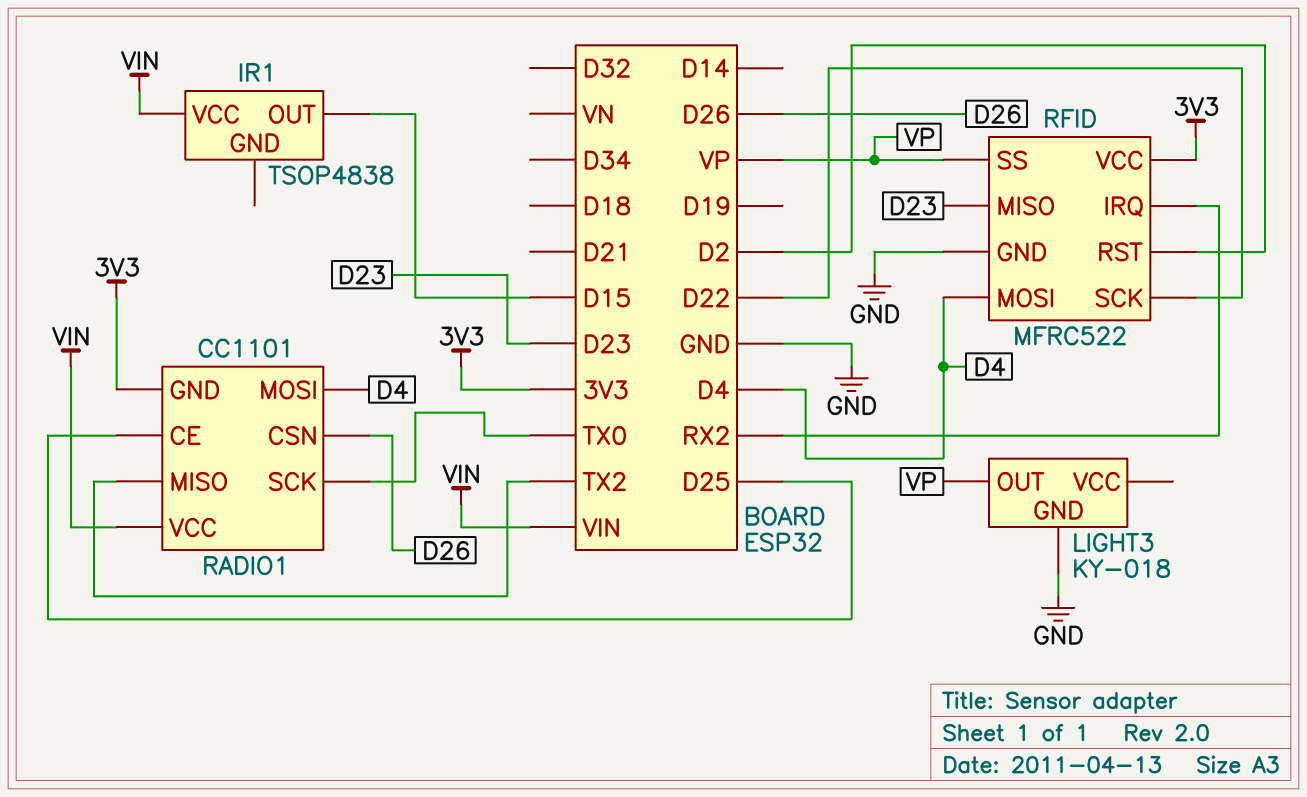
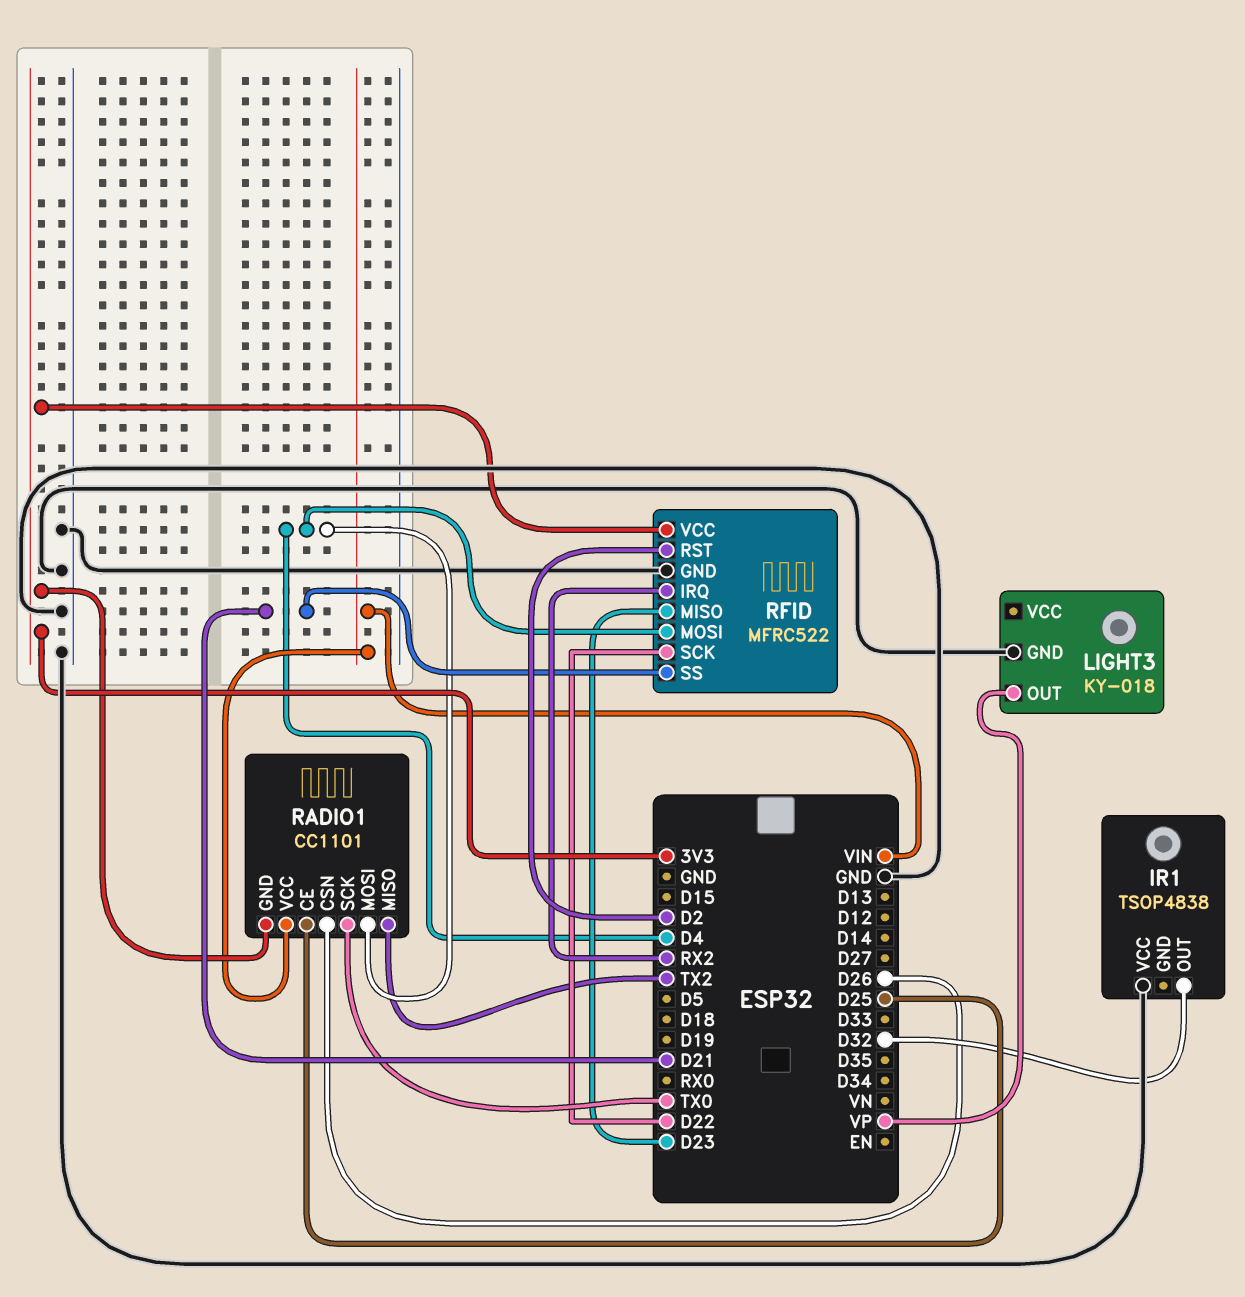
IR1 pin OUT: D15 -> D32
IR1 pin VCC: VIN -> GND
RFID pin SS: VP -> D21

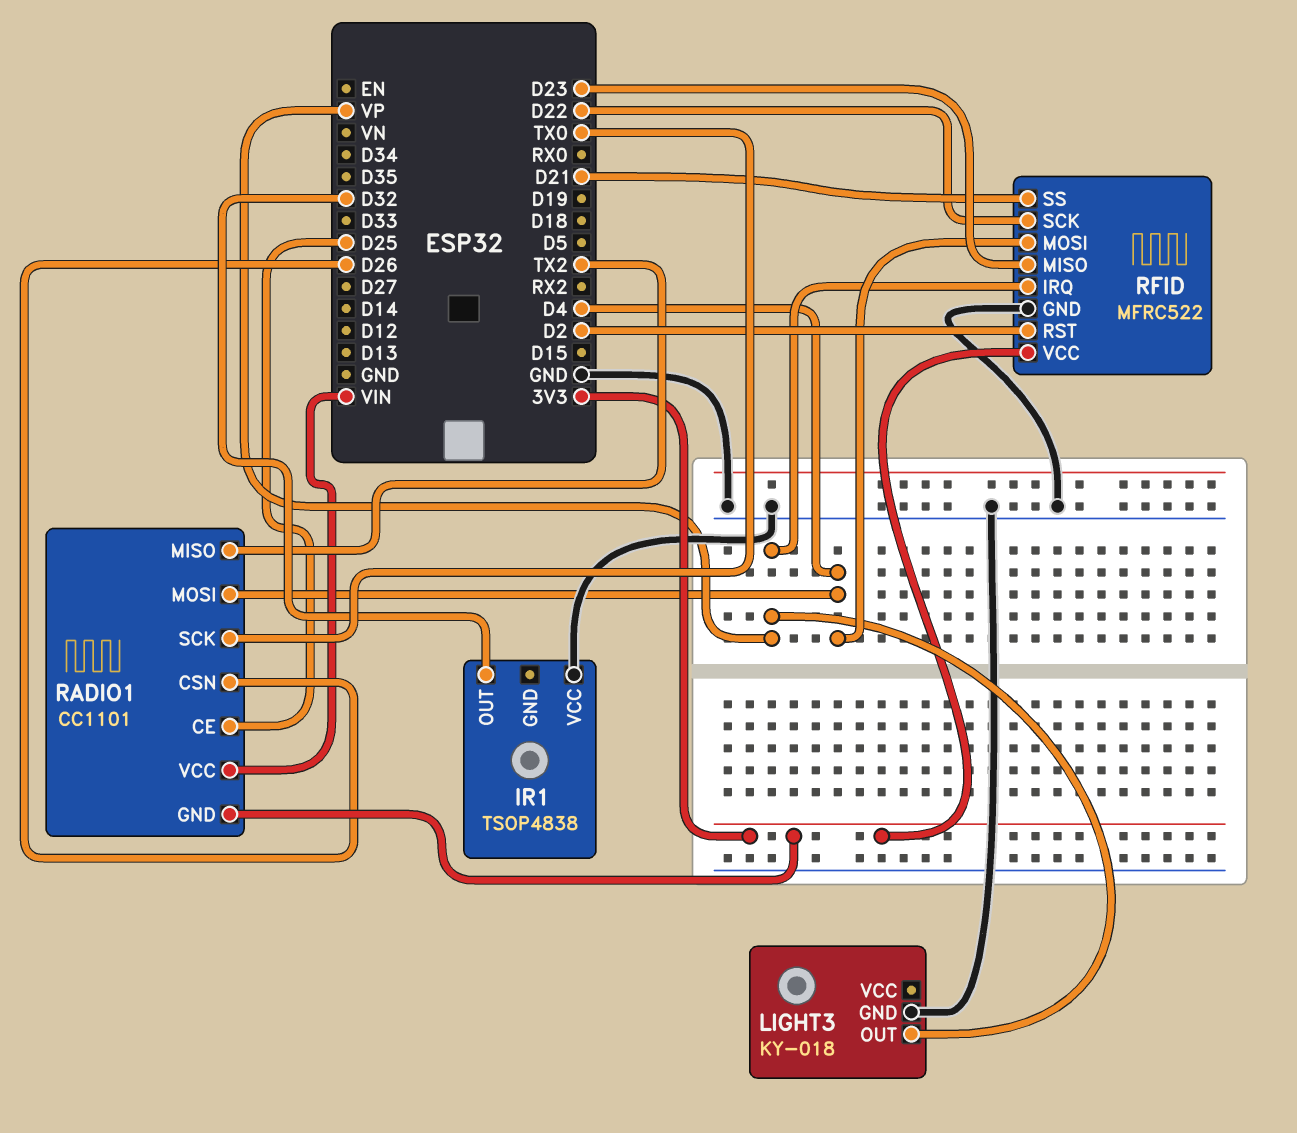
RFID pin IRQ: RX2 -> VP

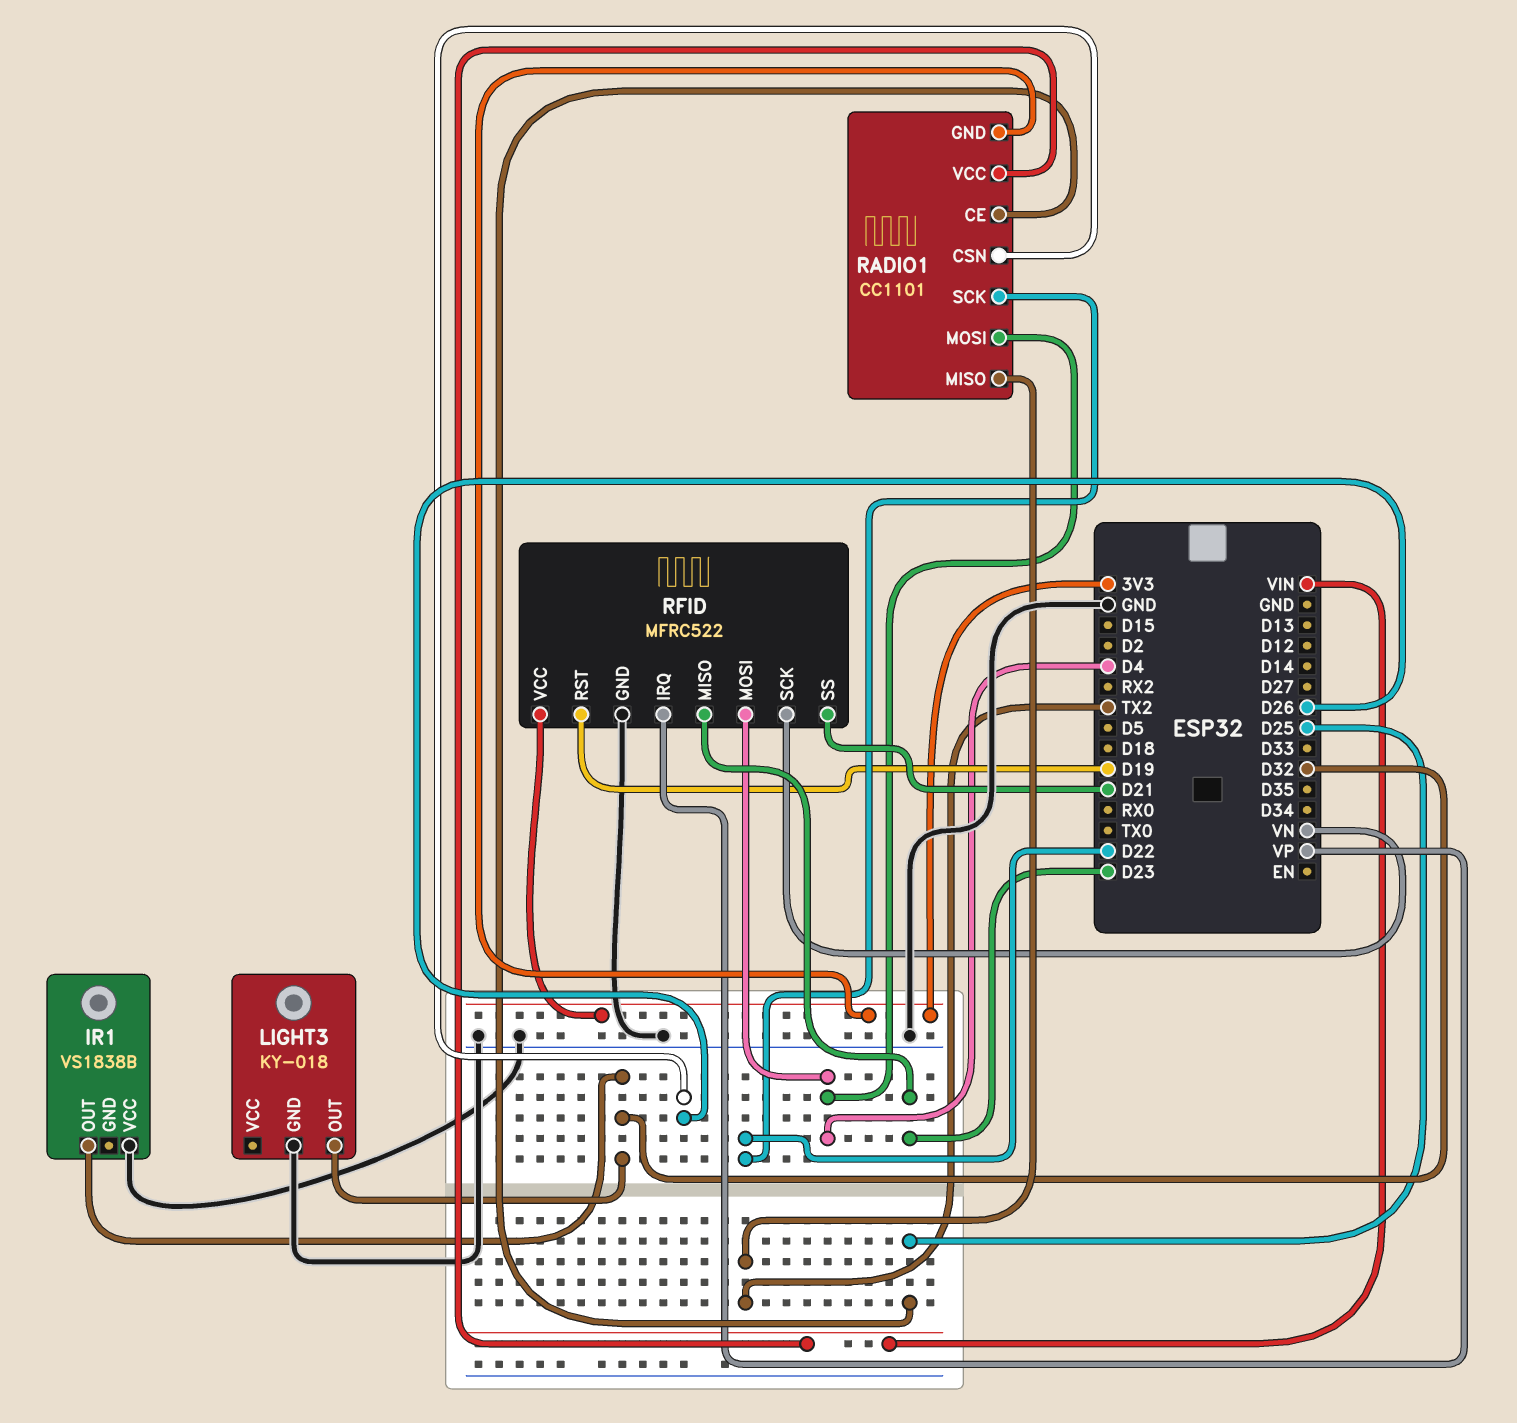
IR1: TSOP4838 -> VS1838B
LIGHT3 pin OUT: VP -> D32
RADIO1 pin SCK: TX0 -> D22
RFID pin RST: D2 -> D19
RFID pin SCK: D22 -> VN

